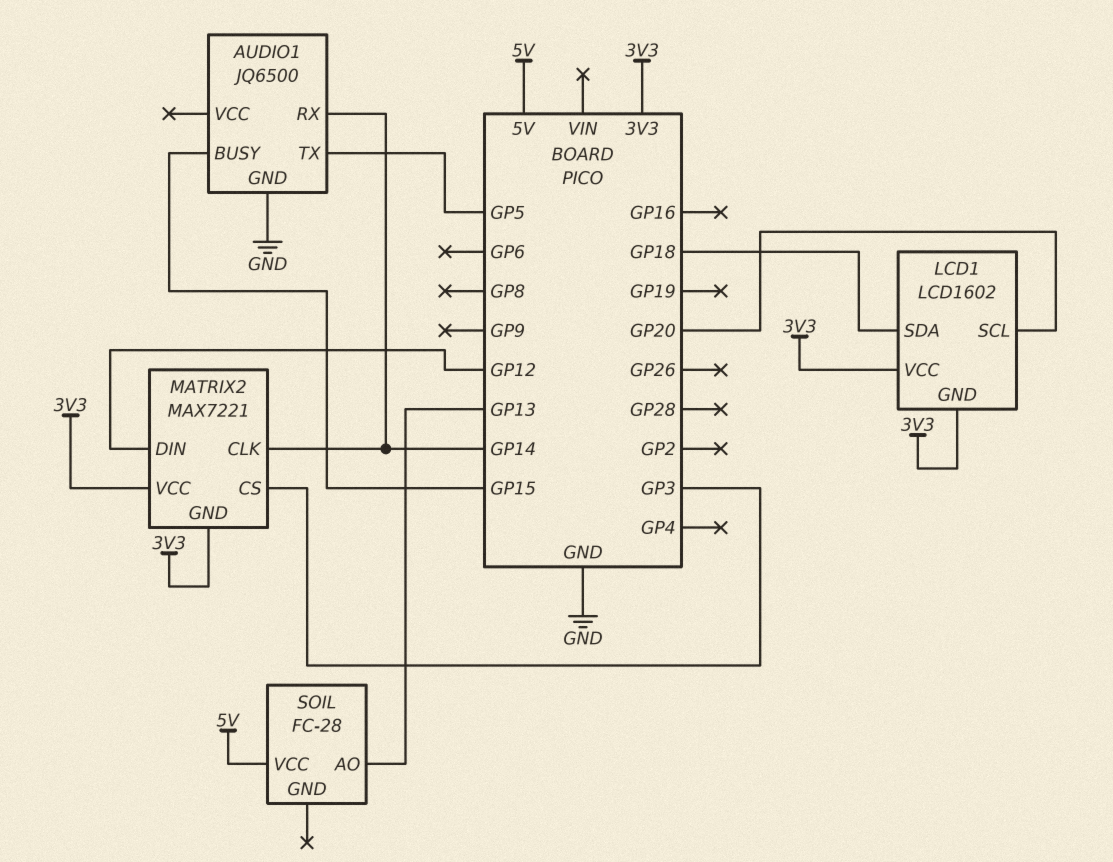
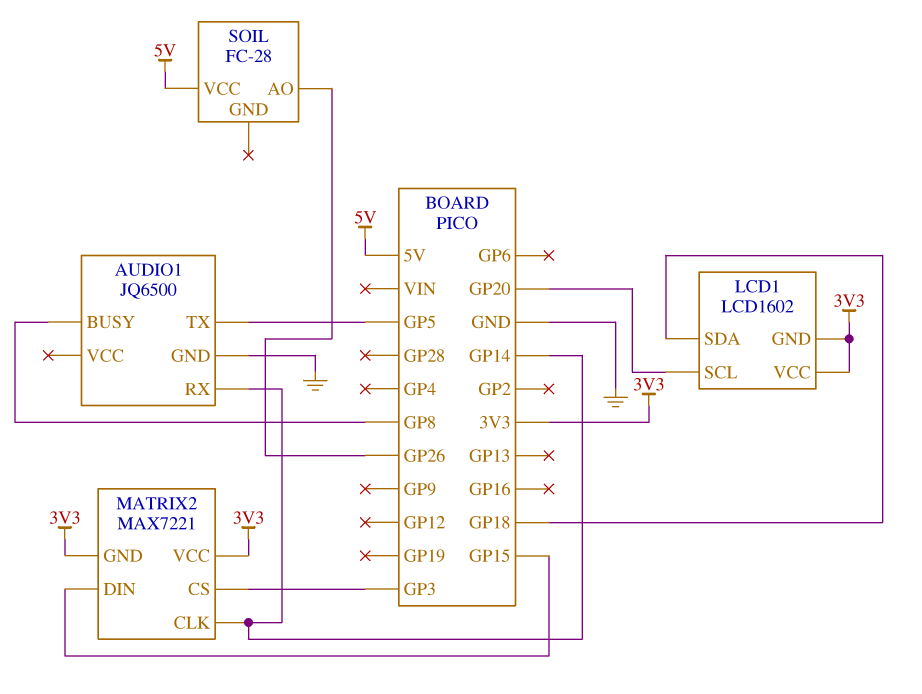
AUDIO1 pin BUSY: GP15 -> GP8
MATRIX2 pin DIN: GP12 -> GP15
SOIL pin AO: GP13 -> GP26

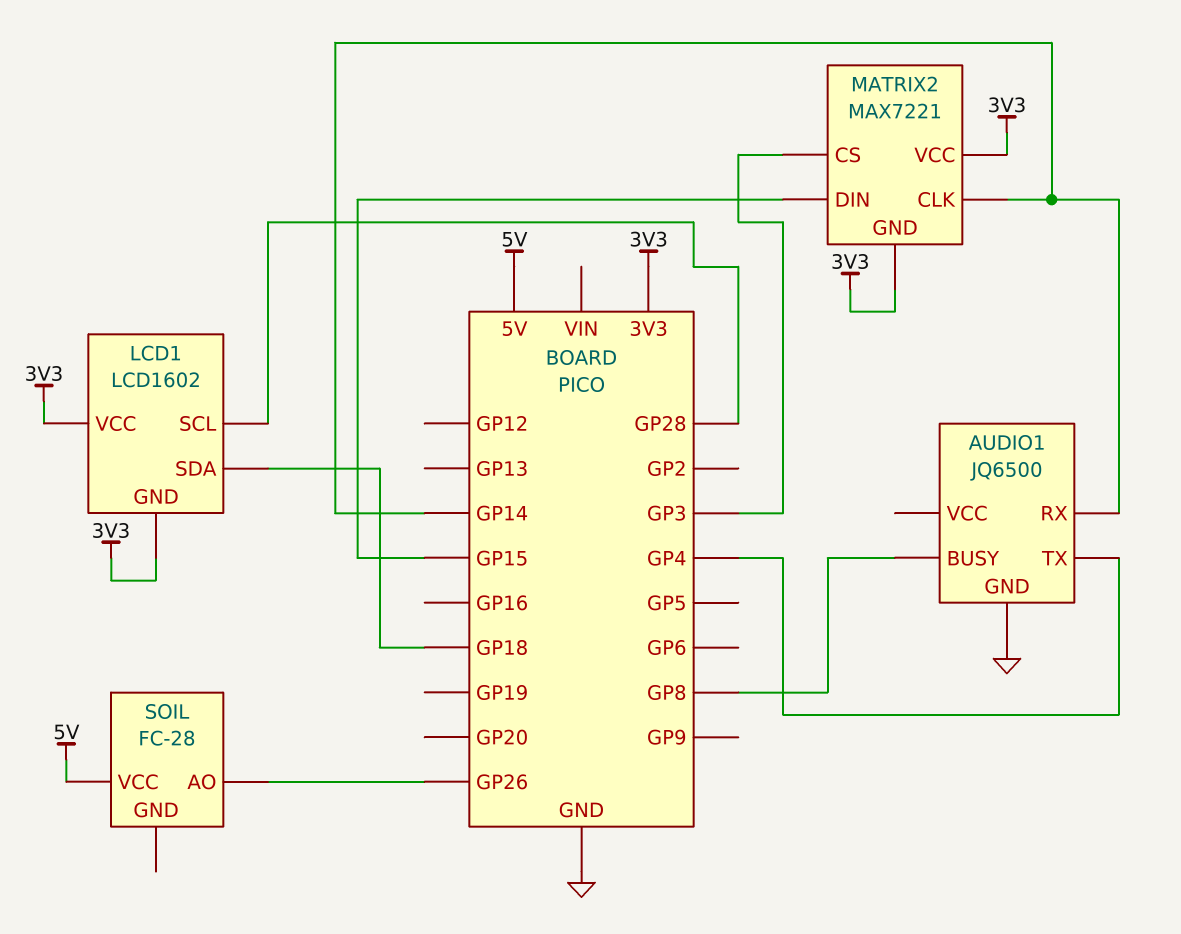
AUDIO1 pin TX: GP5 -> GP4
LCD1 pin SCL: GP20 -> GP28

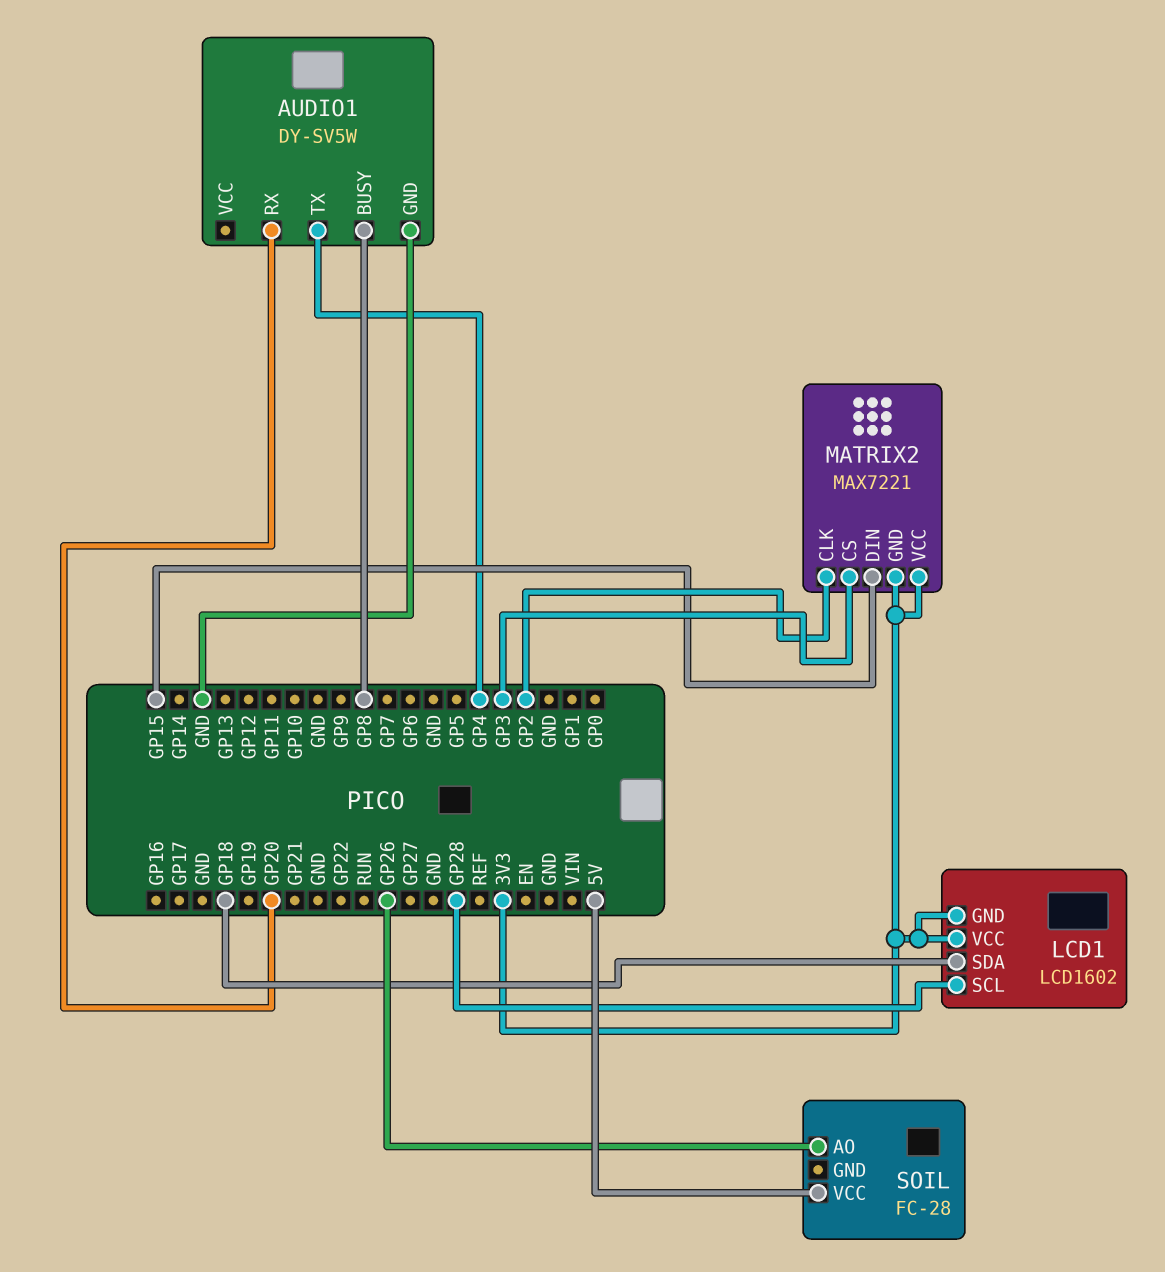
AUDIO1: JQ6500 -> DY-SV5W
AUDIO1 pin RX: GP14 -> GP20
MATRIX2 pin CLK: GP14 -> GP2

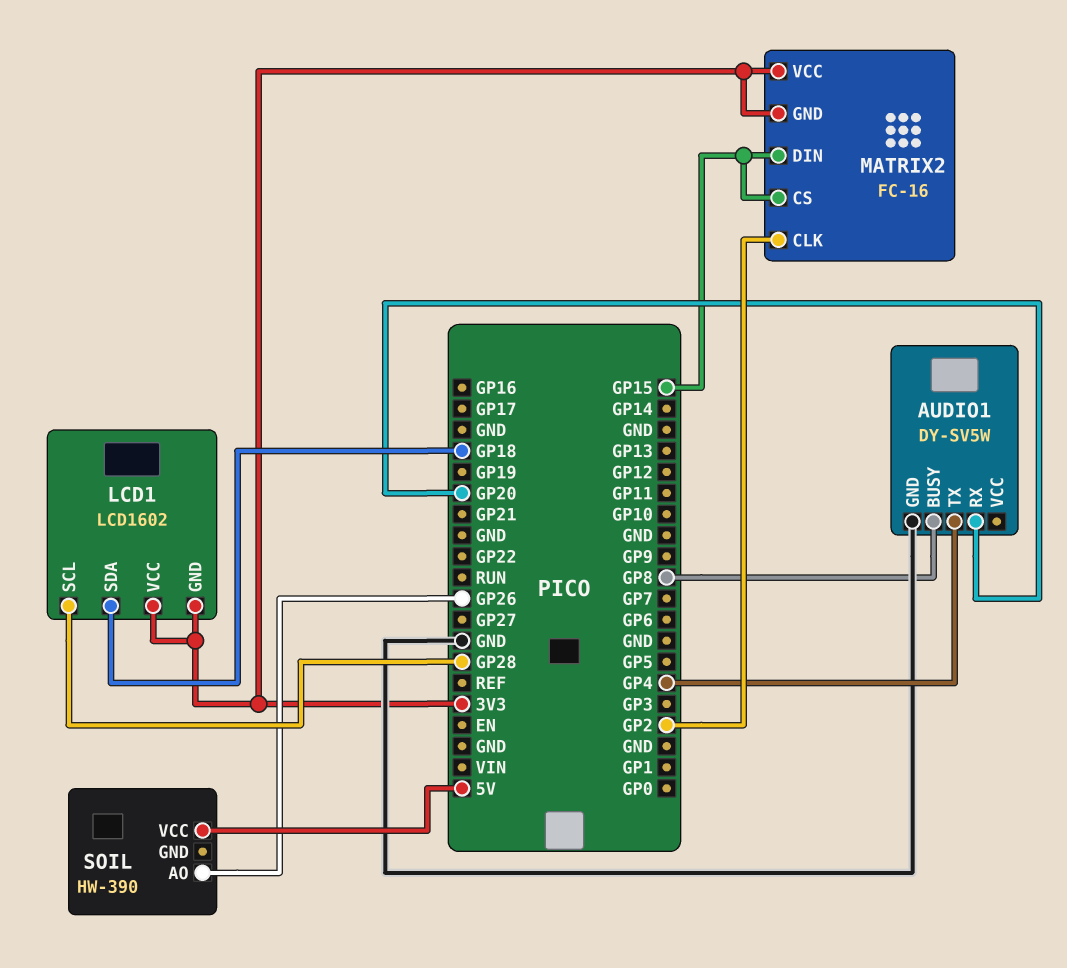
MATRIX2: MAX7221 -> FC-16
MATRIX2 pin CS: GP3 -> GP15
SOIL: FC-28 -> HW-390

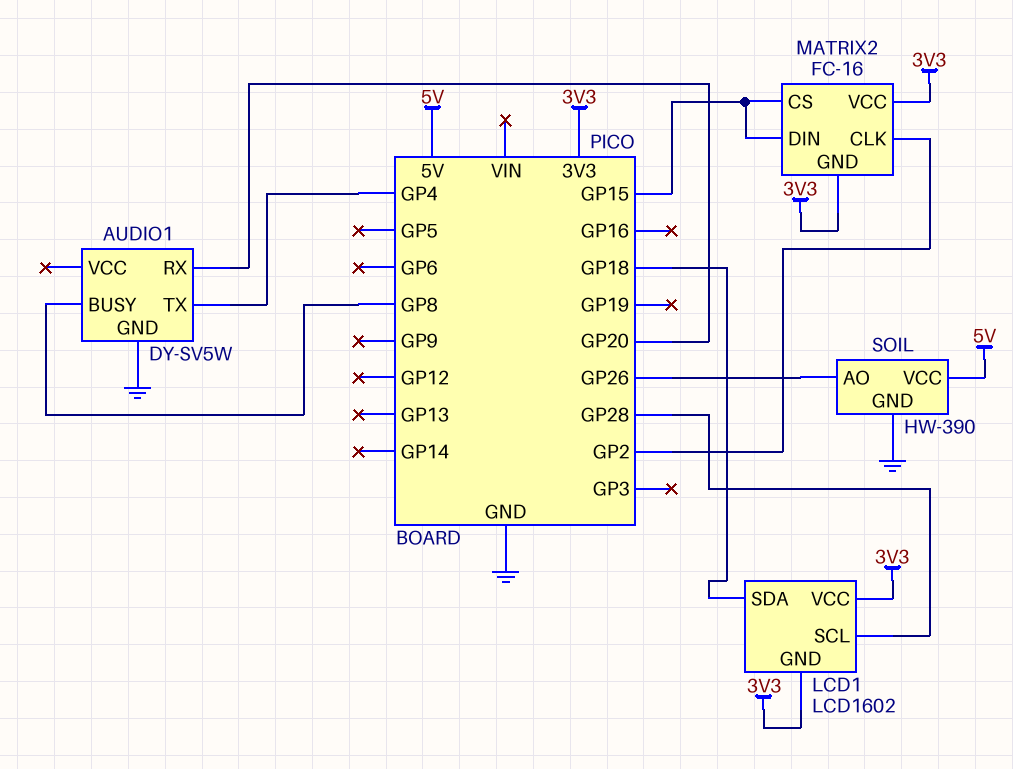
SOIL pin GND: none -> GND

